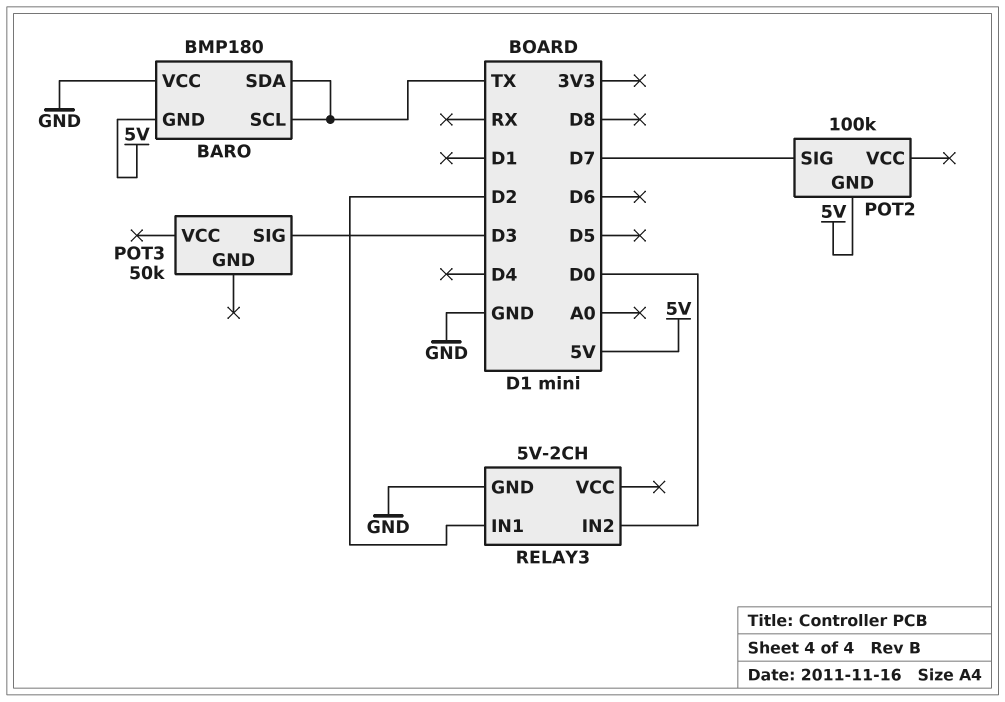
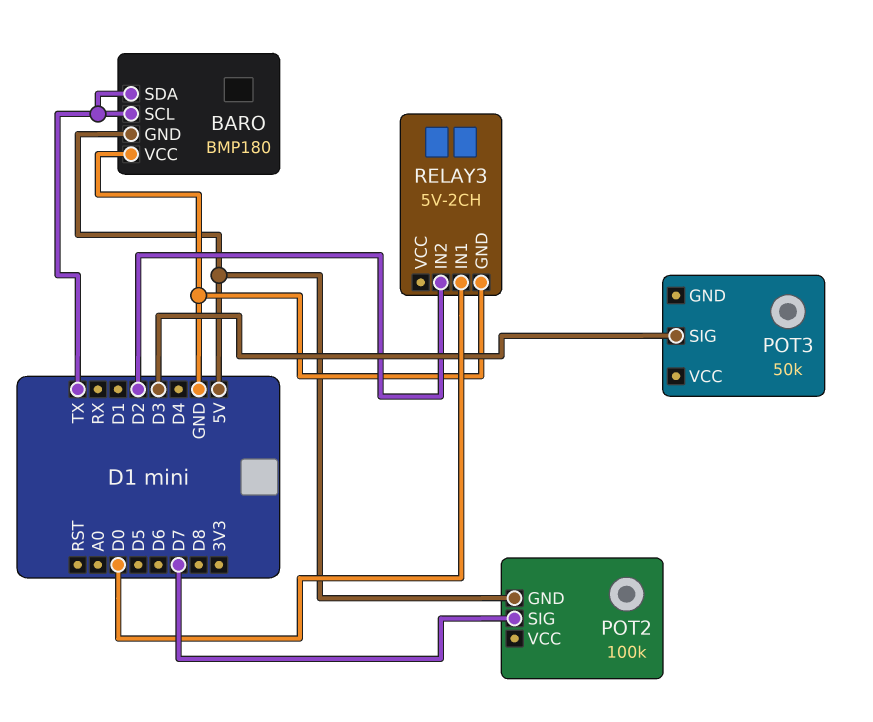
RELAY3 pin IN1: D2 -> D0
RELAY3 pin IN2: D0 -> D2

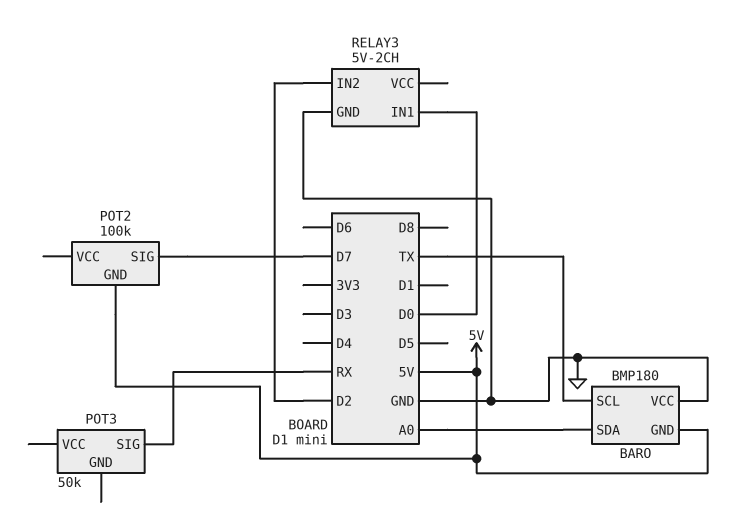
BARO pin SDA: TX -> A0
POT3 pin SIG: D3 -> RX

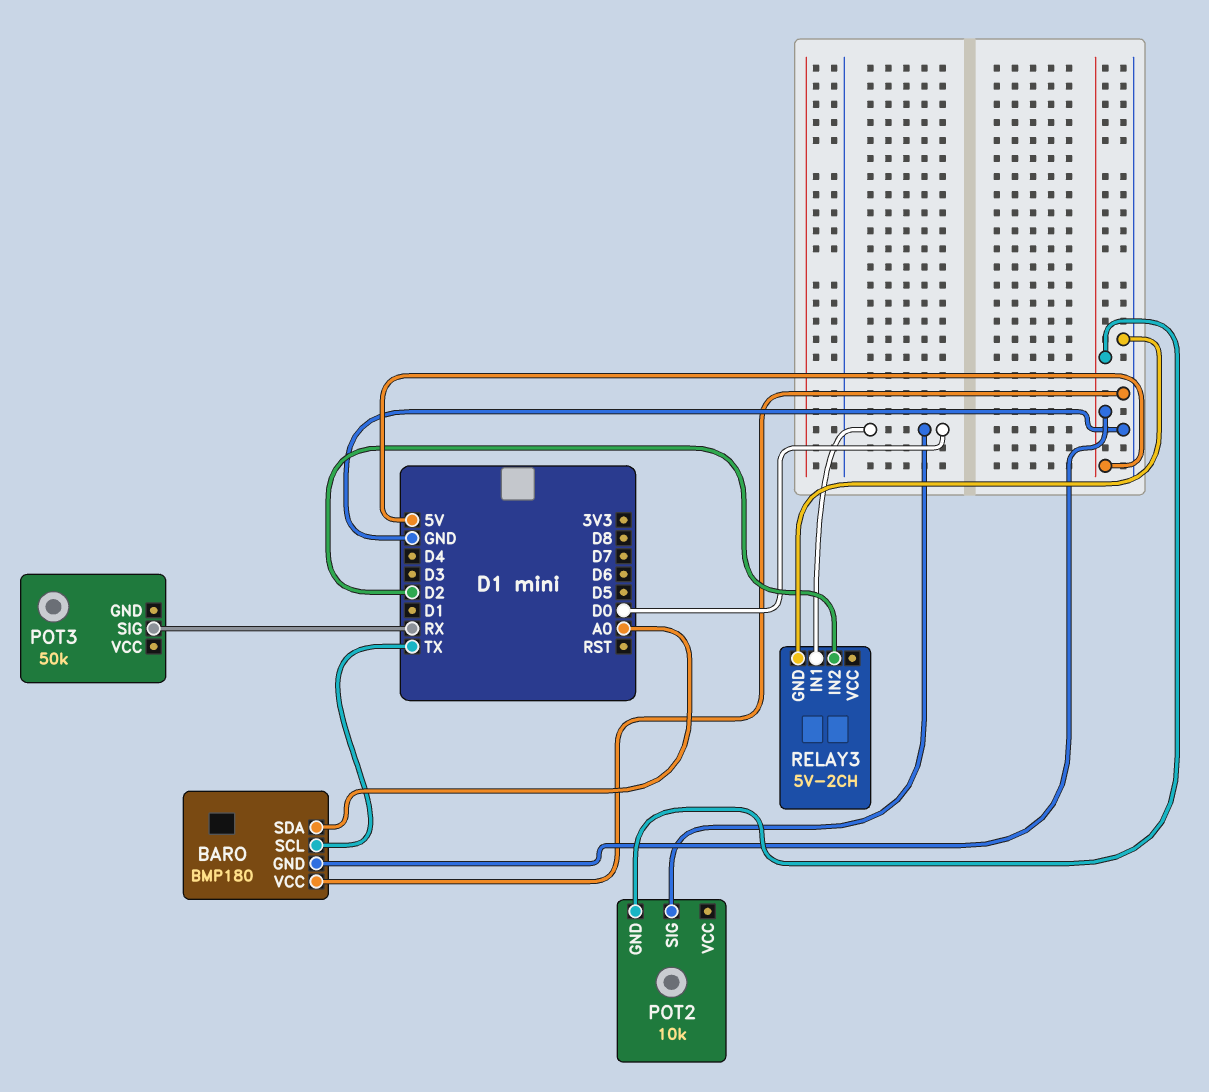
POT2: 100k -> 10k
POT2 pin SIG: D7 -> D0

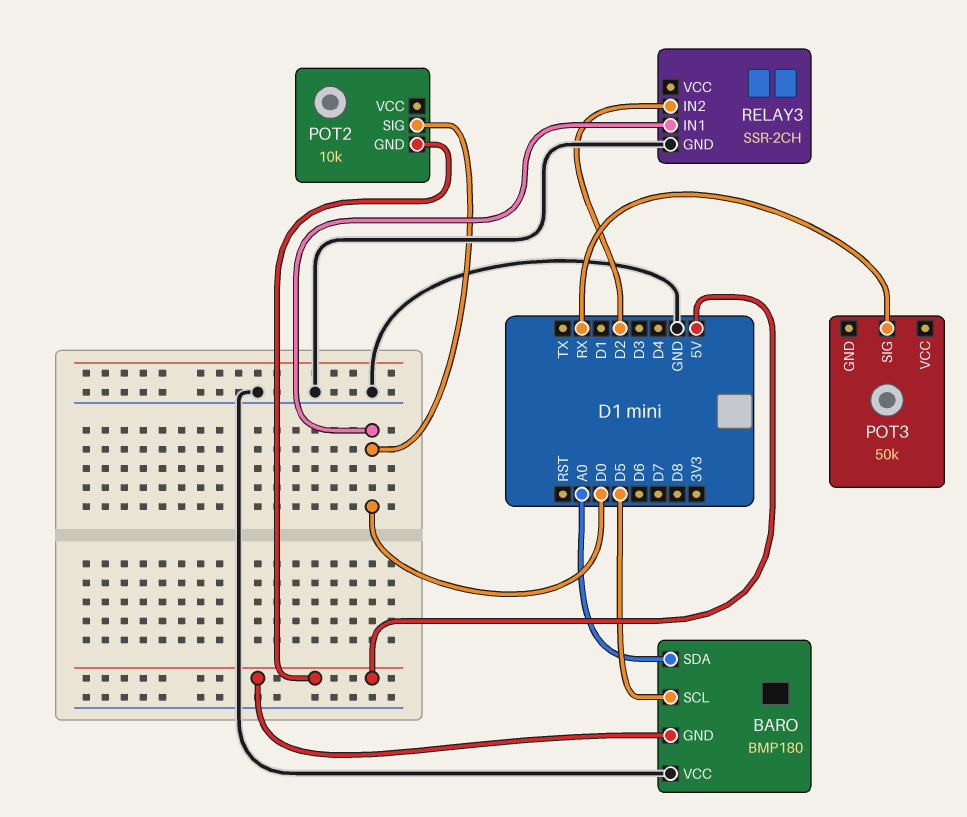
BARO pin SCL: TX -> D5
RELAY3: 5V-2CH -> SSR-2CH

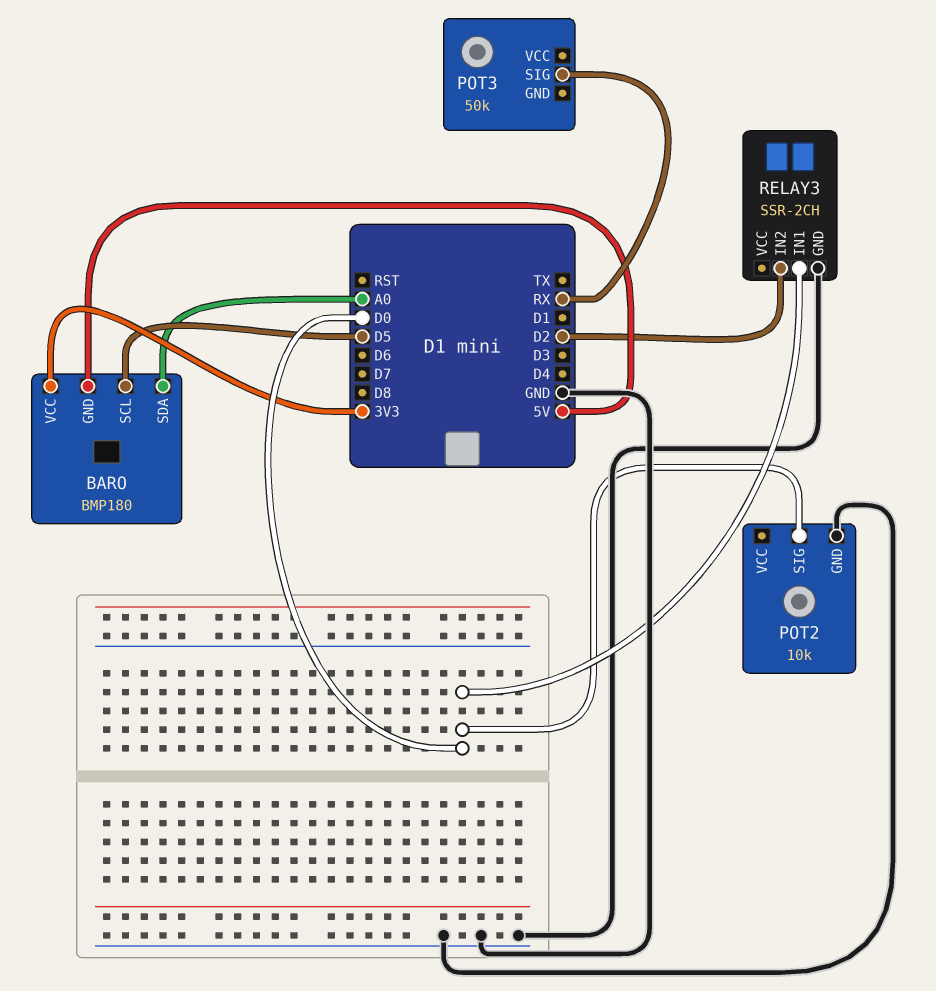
BARO pin VCC: GND -> 3V3
POT2 pin GND: 5V -> GND

